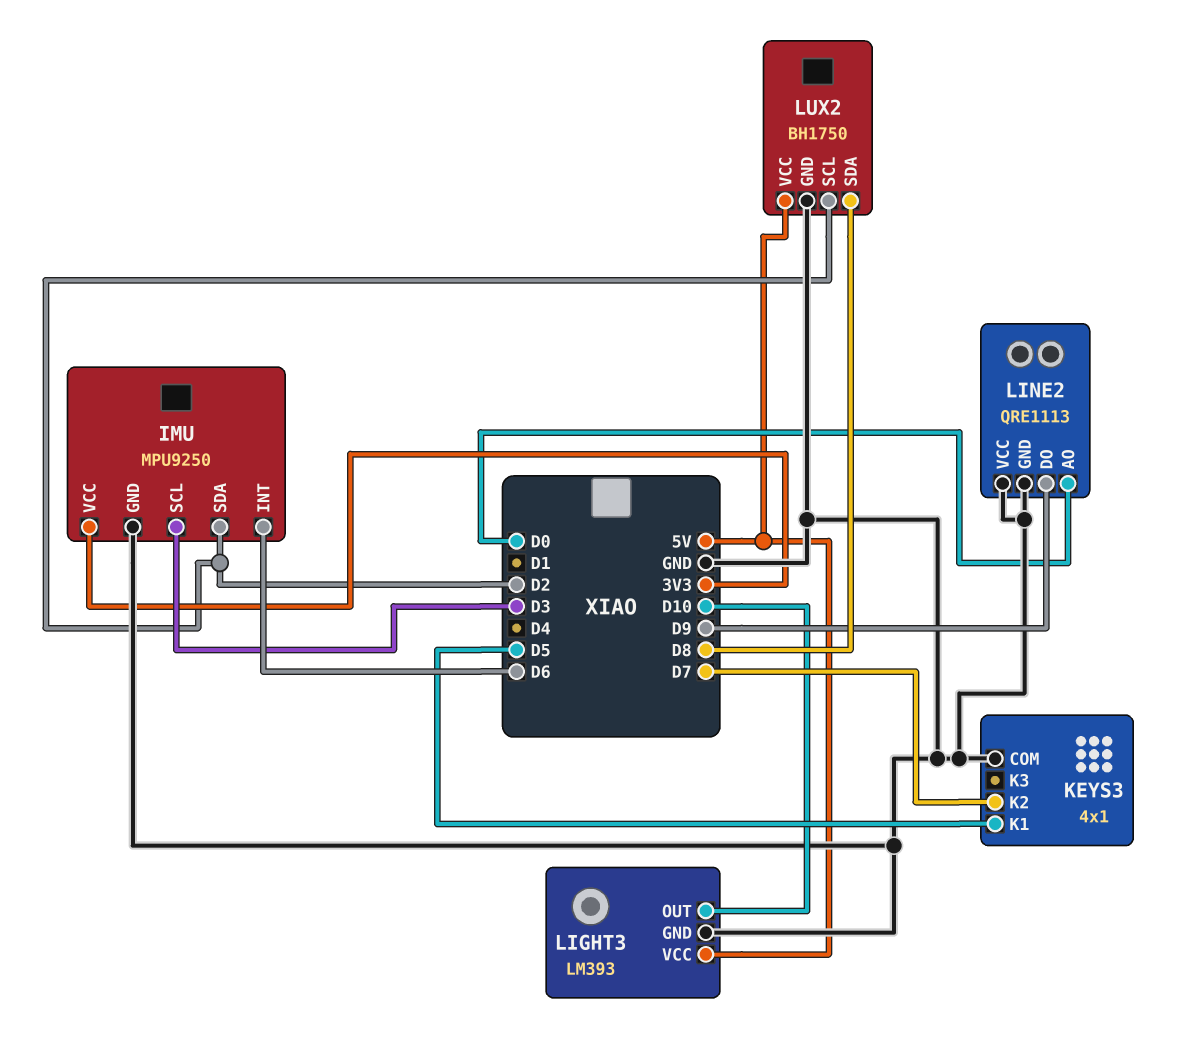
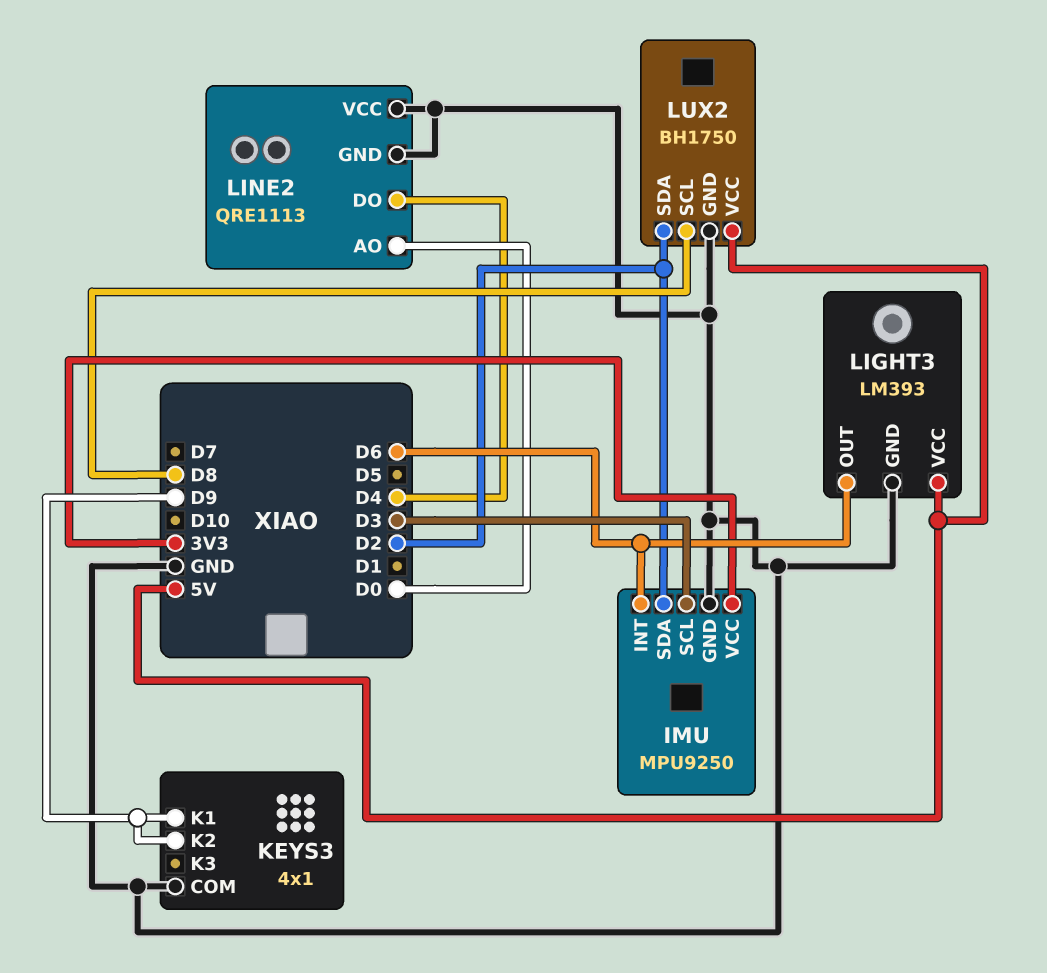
KEYS3 pin K1: D5 -> D9
KEYS3 pin K2: D7 -> D9
LIGHT3 pin OUT: D10 -> D6
LINE2 pin DO: D9 -> D4
LUX2 pin SCL: D2 -> D8
LUX2 pin SDA: D8 -> D2

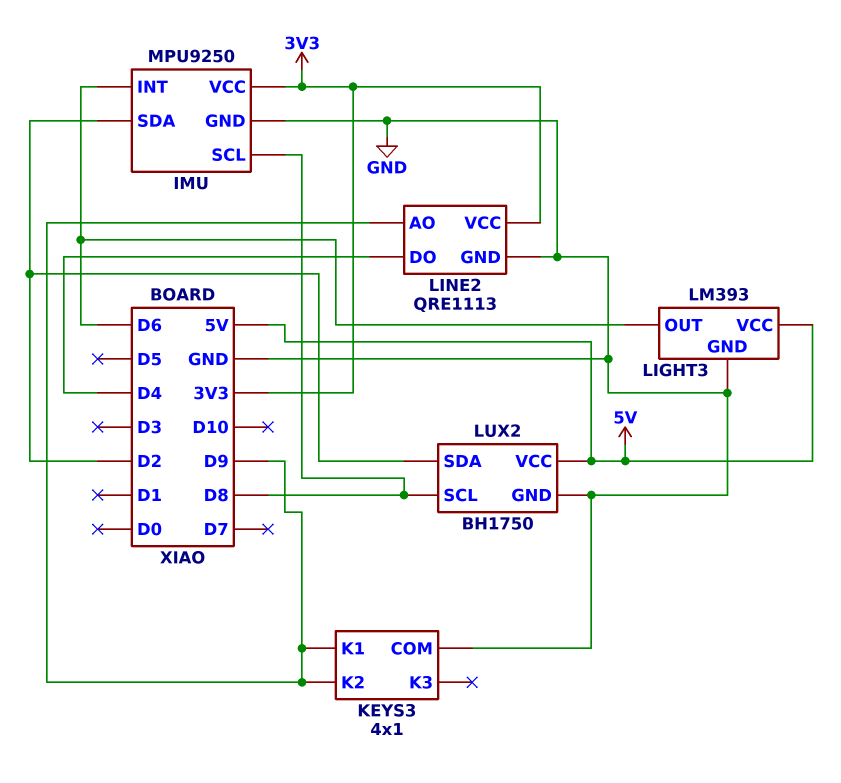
IMU pin SCL: D3 -> D8
LINE2 pin AO: D0 -> D9
LINE2 pin VCC: GND -> 3V3

